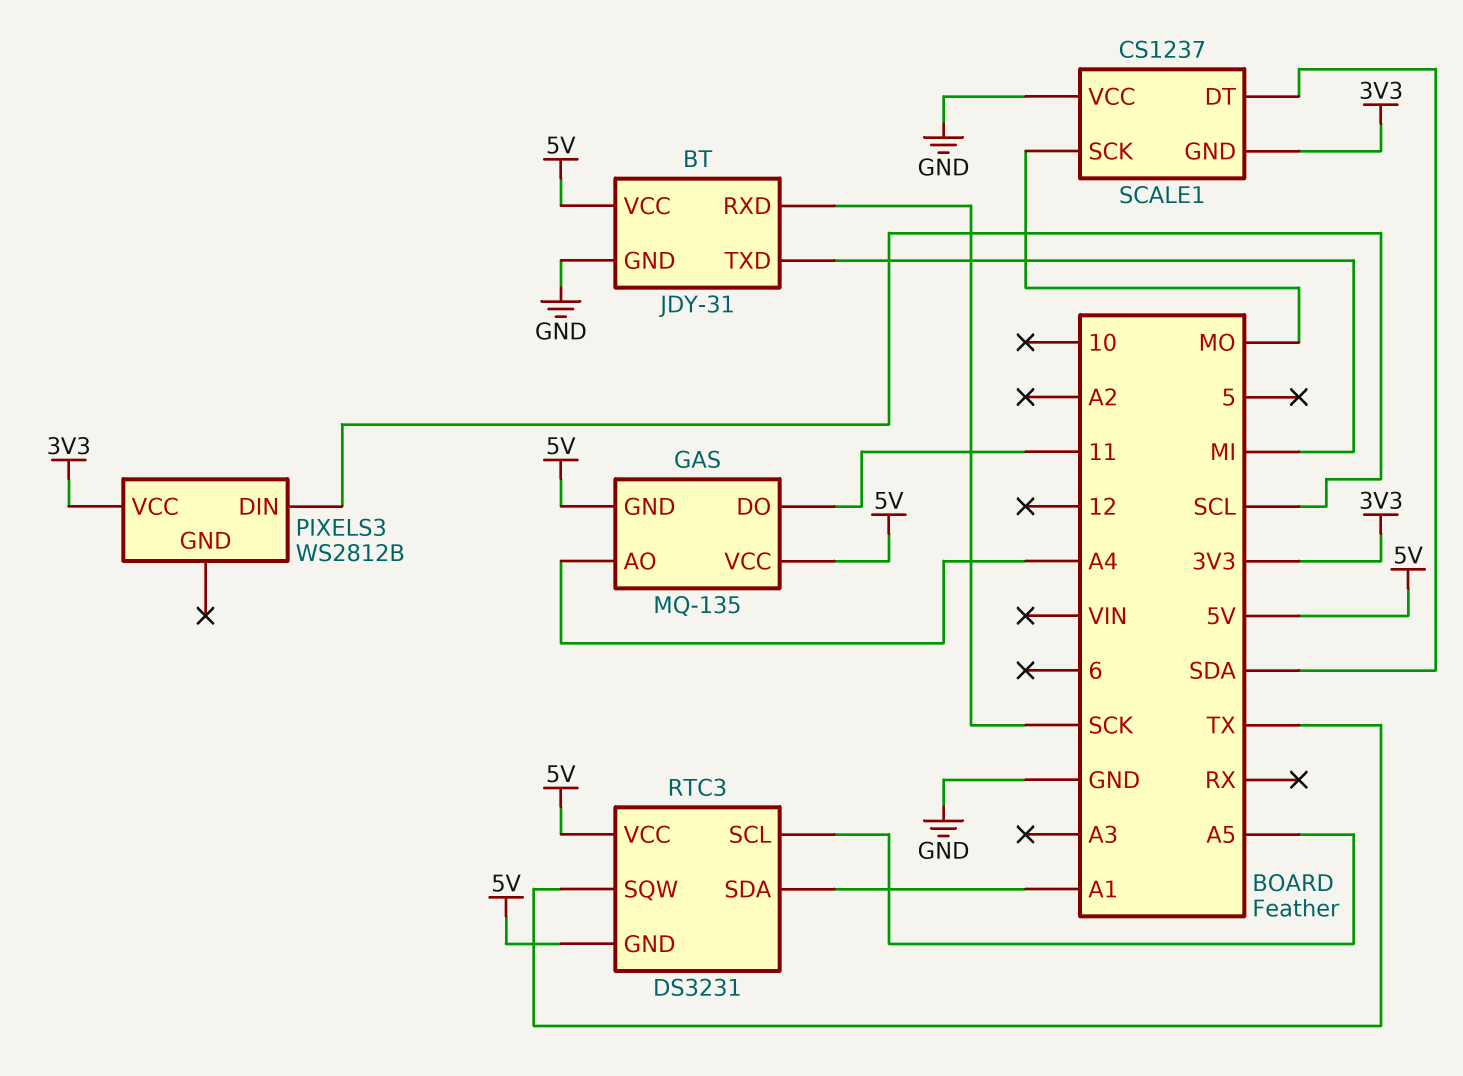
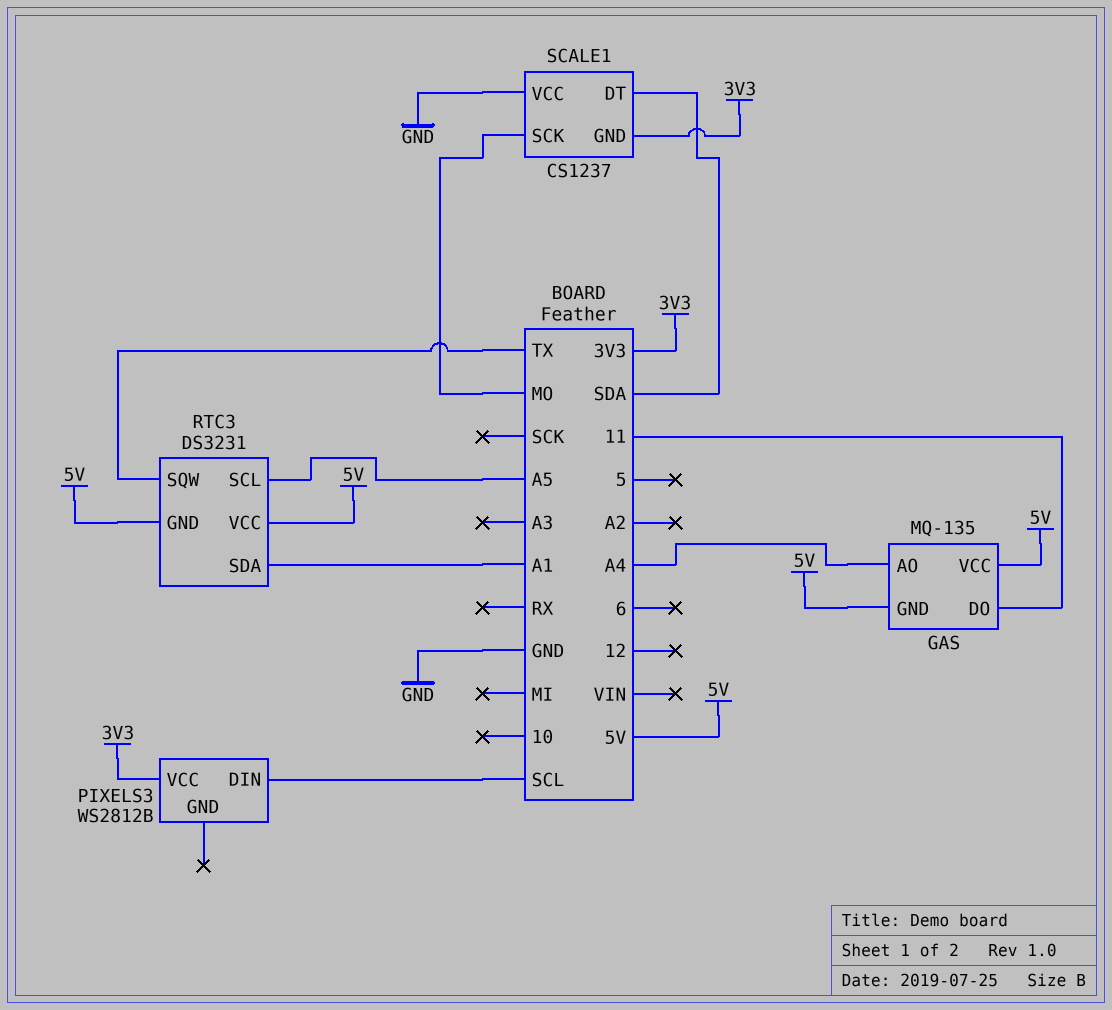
BT: JDY-31 -> none
BT pin GND: GND -> none
BT pin RXD: SCK -> none
BT pin TXD: MI -> none
BT pin VCC: 5V -> none

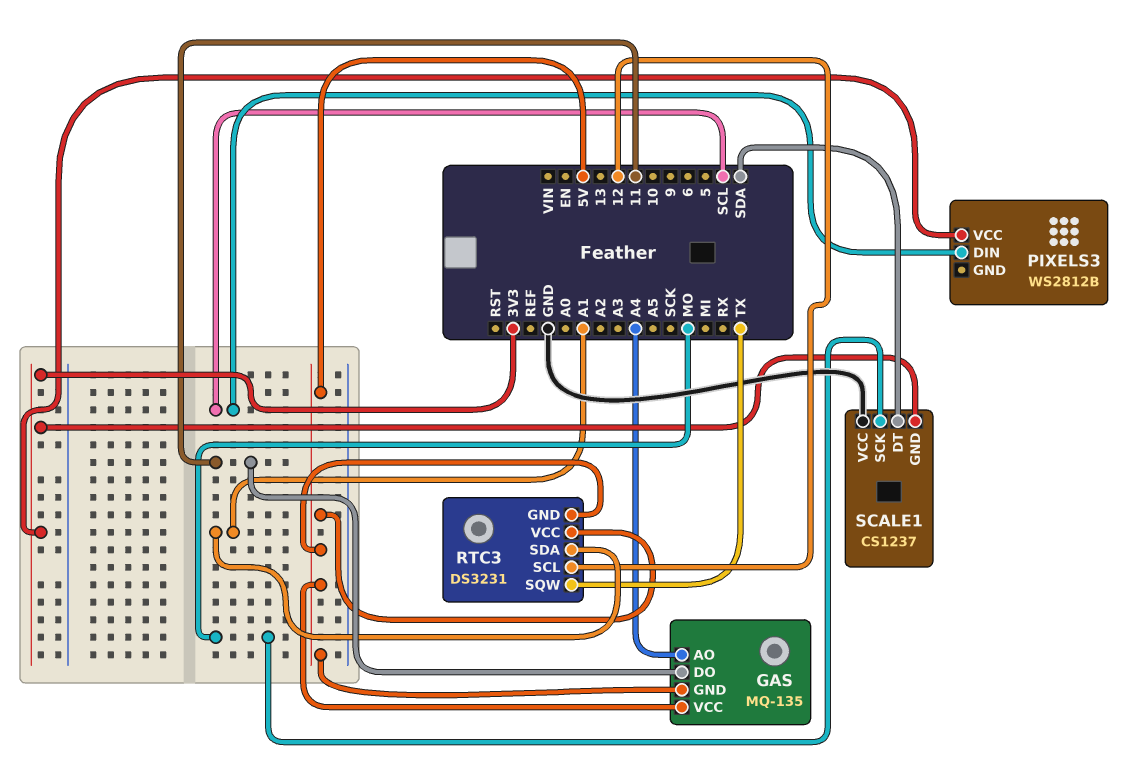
RTC3 pin SCL: A5 -> 12

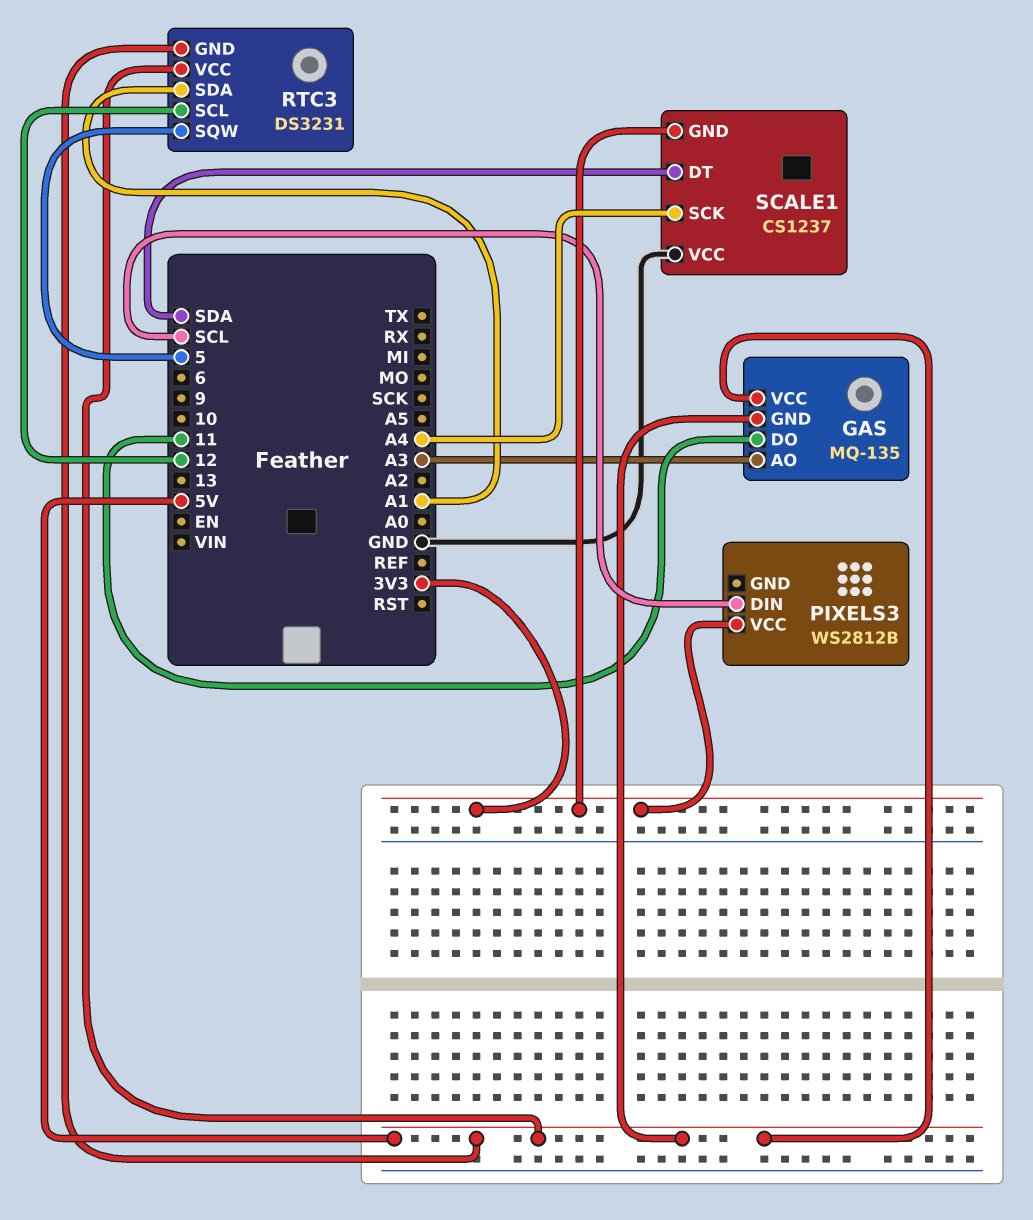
GAS pin AO: A4 -> A3
RTC3 pin SQW: TX -> 5
SCALE1 pin SCK: MO -> A4

